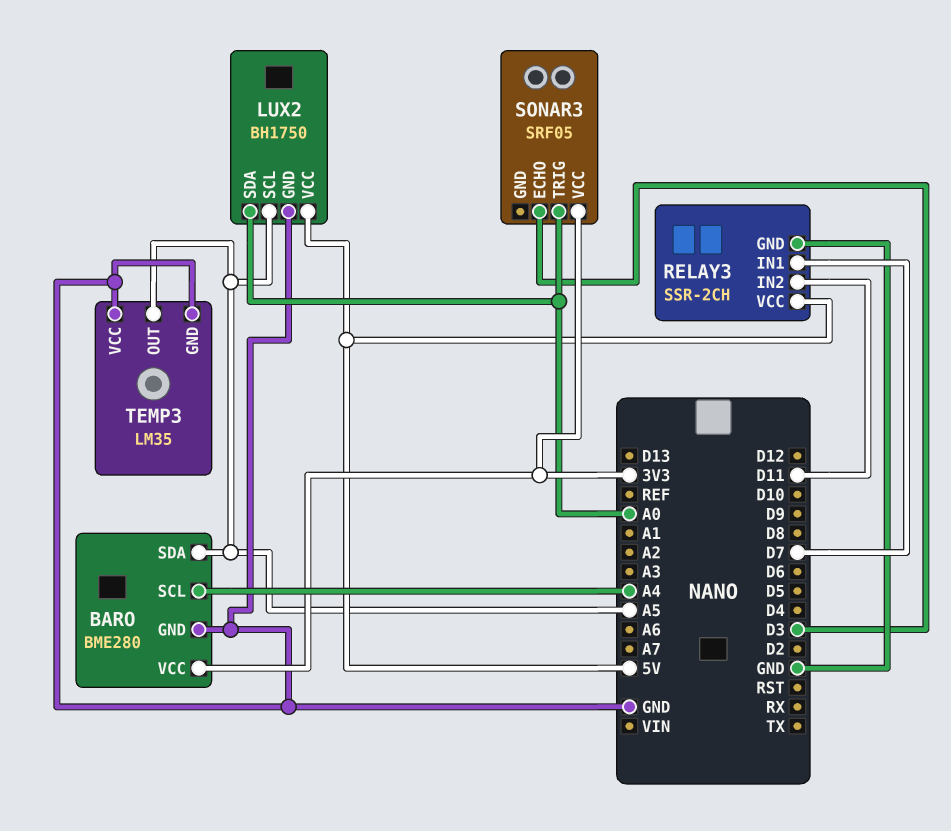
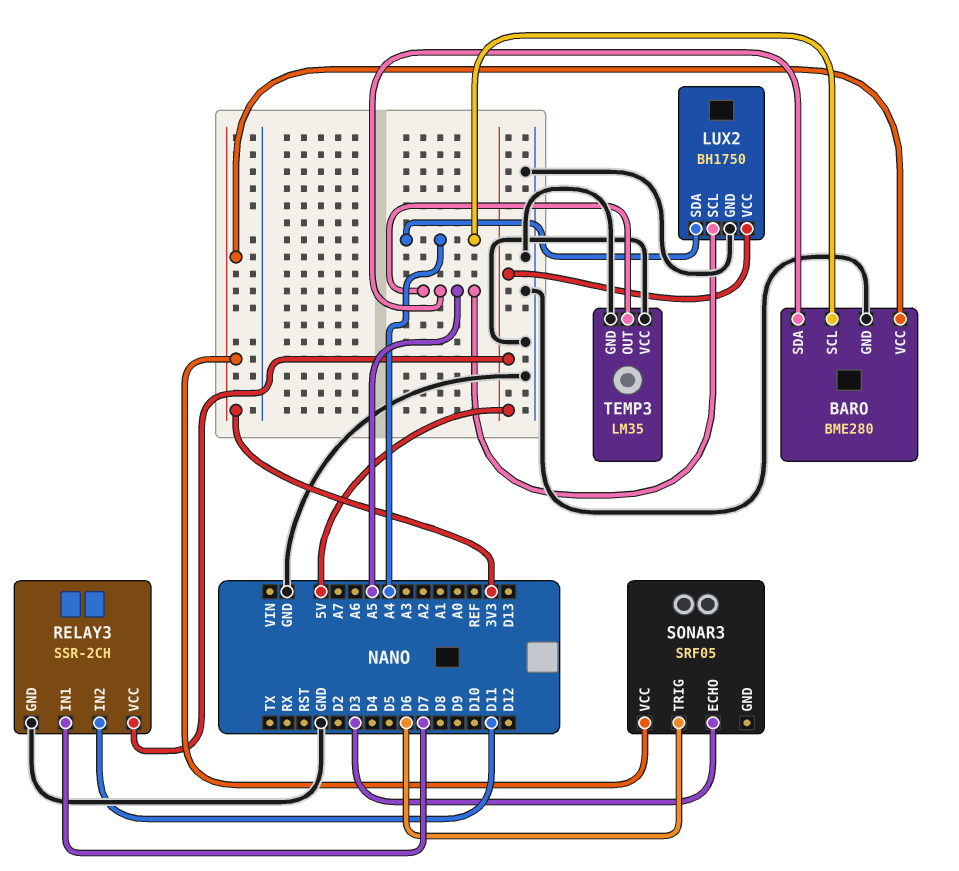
LUX2 pin SDA: A0 -> A4
SONAR3 pin TRIG: A0 -> D6

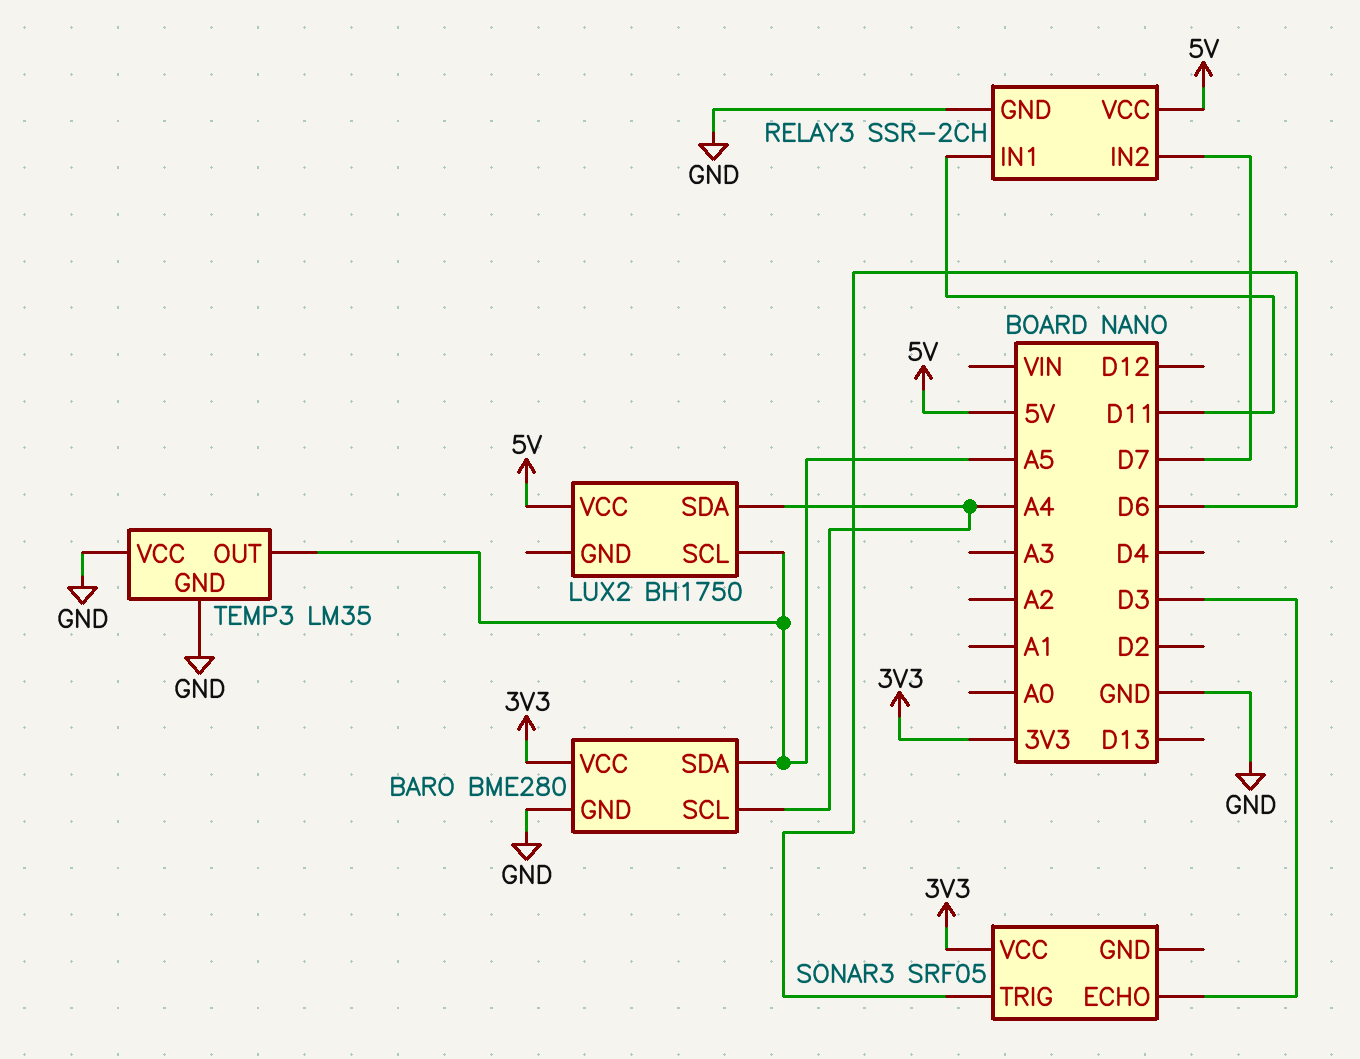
LUX2 pin GND: GND -> none
RELAY3 pin IN1: D7 -> D11
RELAY3 pin IN2: D11 -> D7

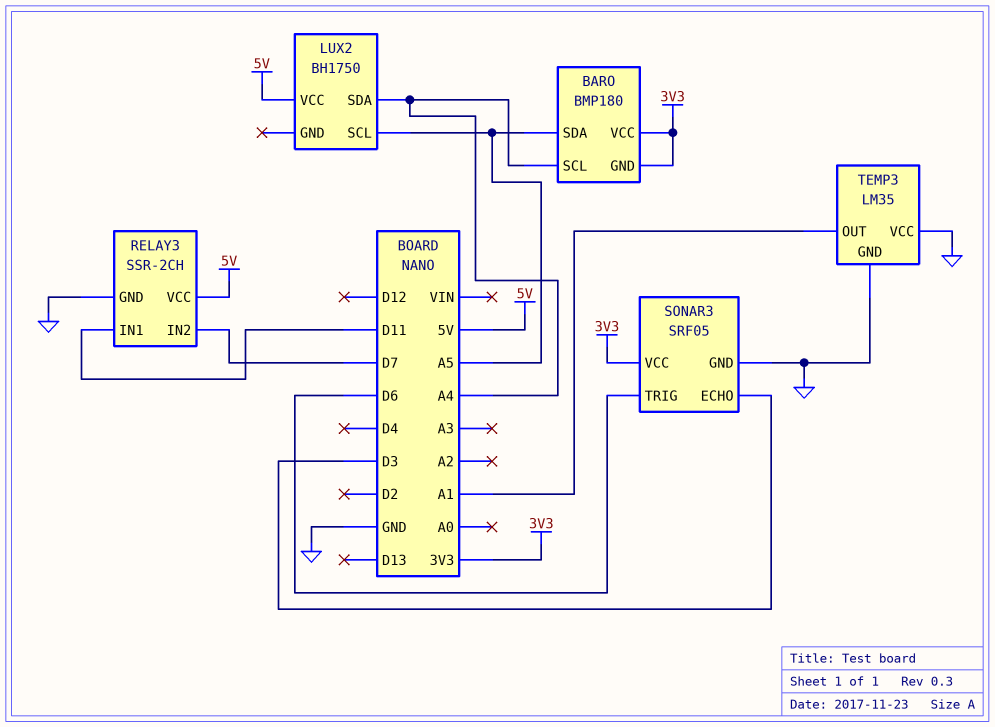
BARO: BME280 -> BMP180
BARO pin GND: GND -> 3V3
SONAR3 pin GND: none -> GND
TEMP3 pin OUT: A5 -> A1

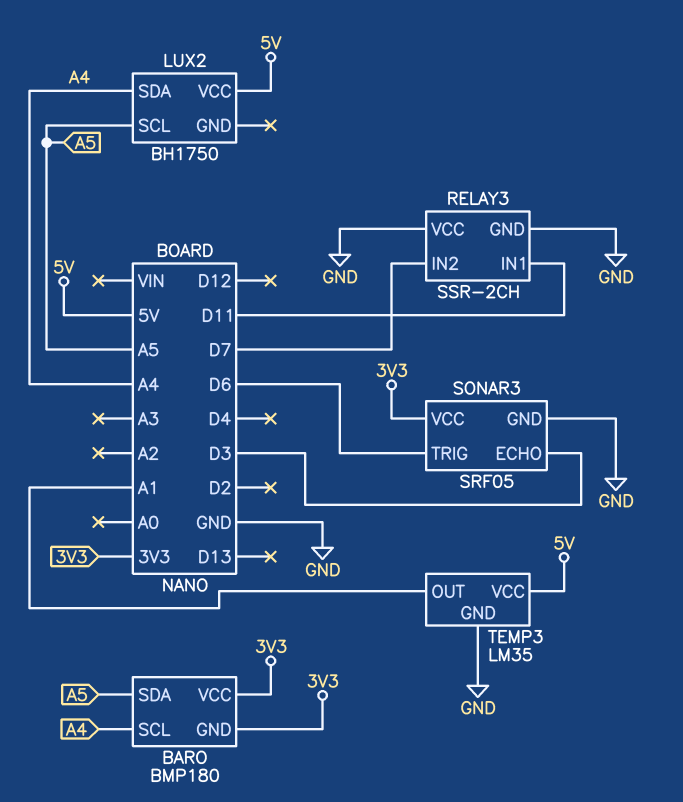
RELAY3 pin VCC: 5V -> GND
TEMP3 pin VCC: GND -> 5V

